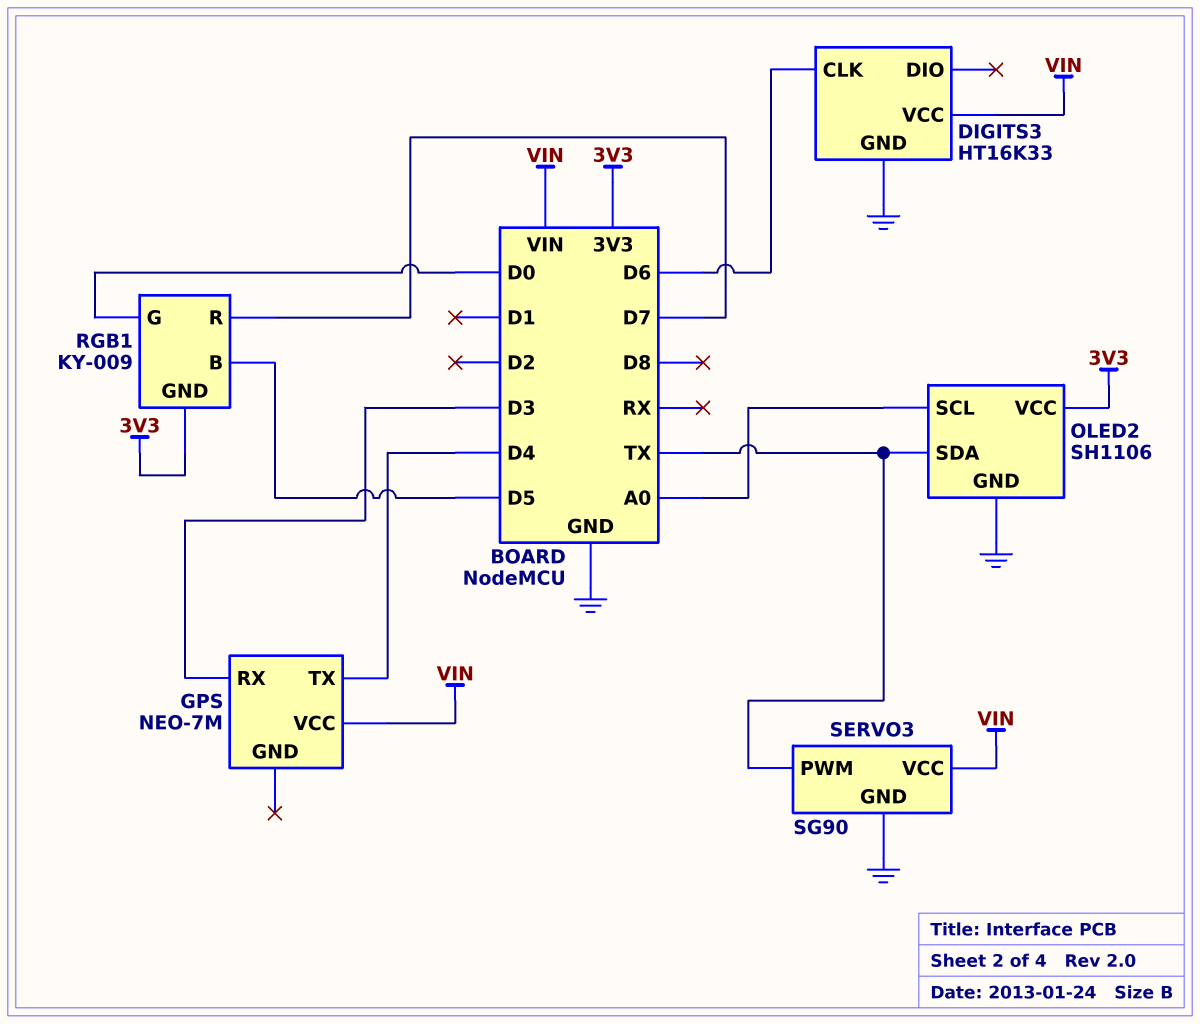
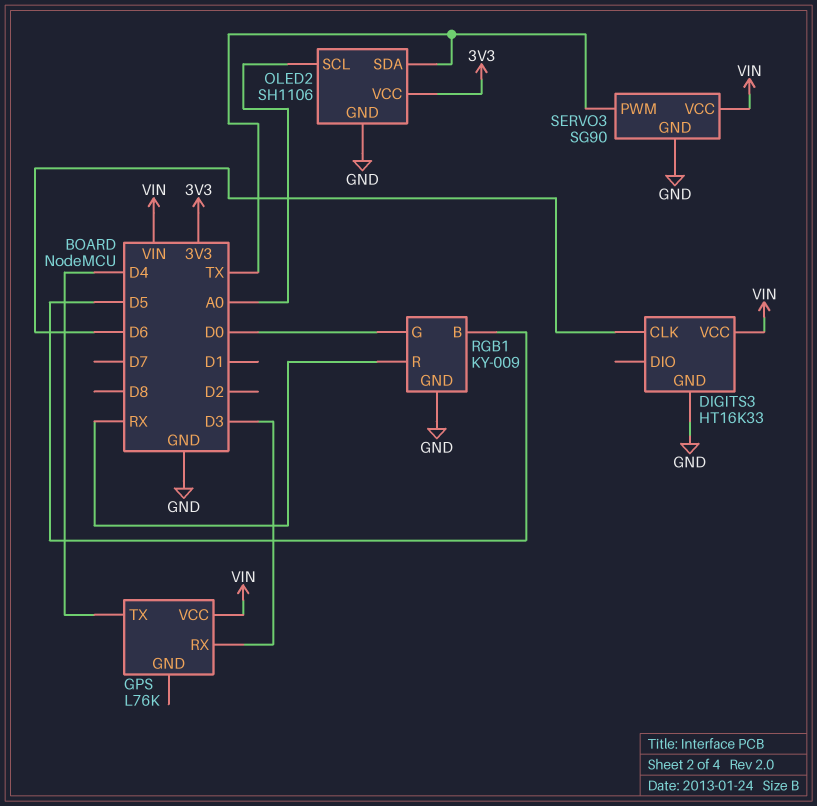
GPS: NEO-7M -> L76K
RGB1 pin GND: 3V3 -> GND
RGB1 pin R: D7 -> RX

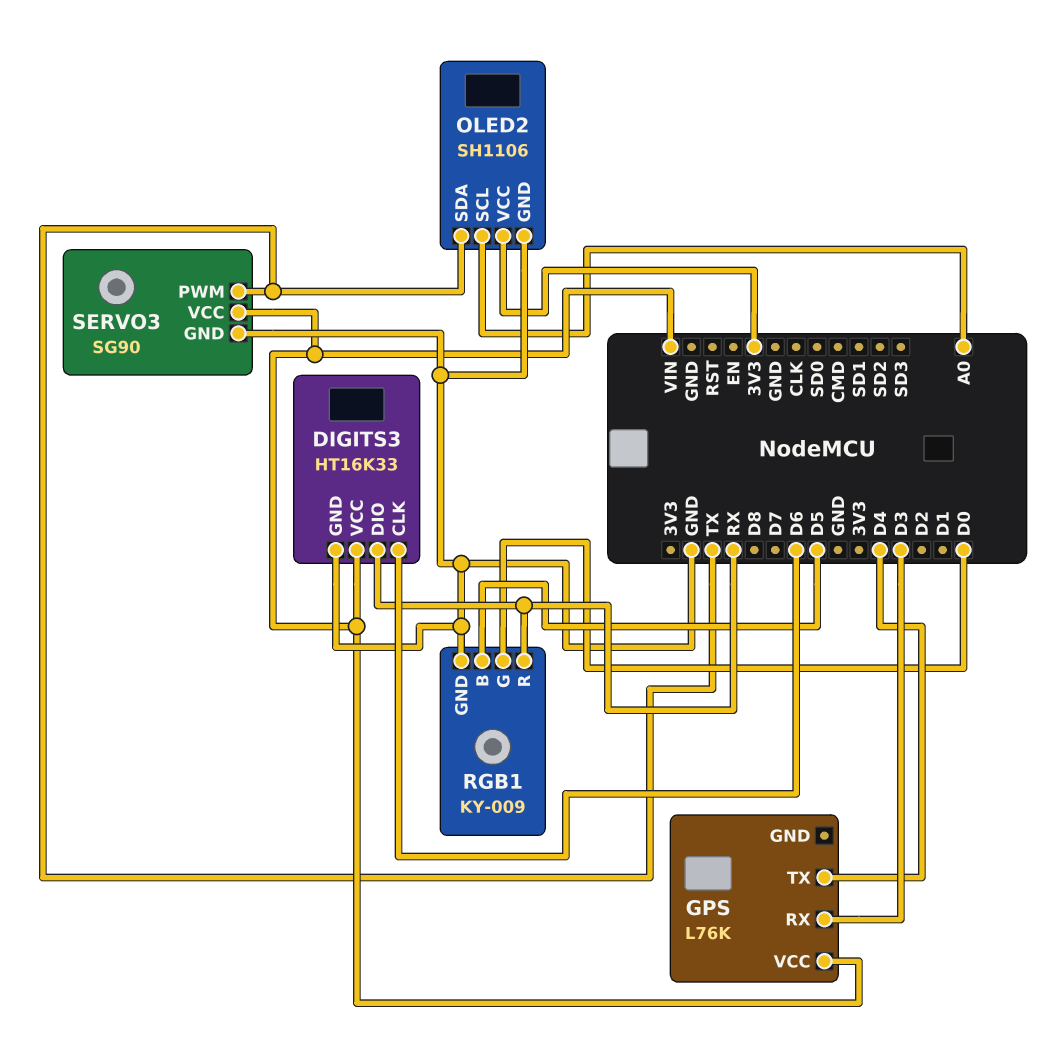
DIGITS3 pin DIO: none -> RX

